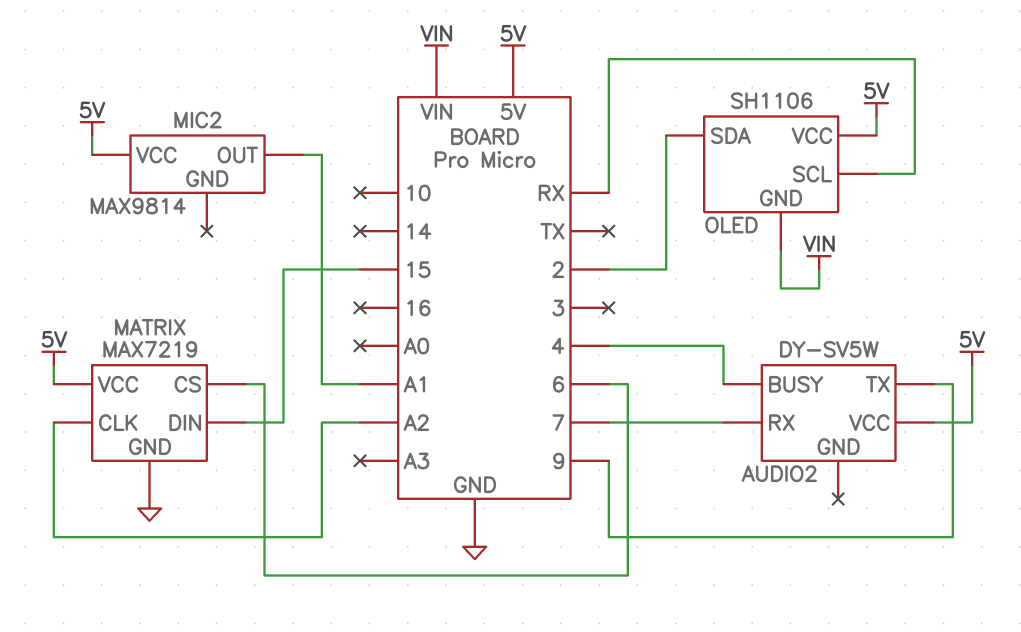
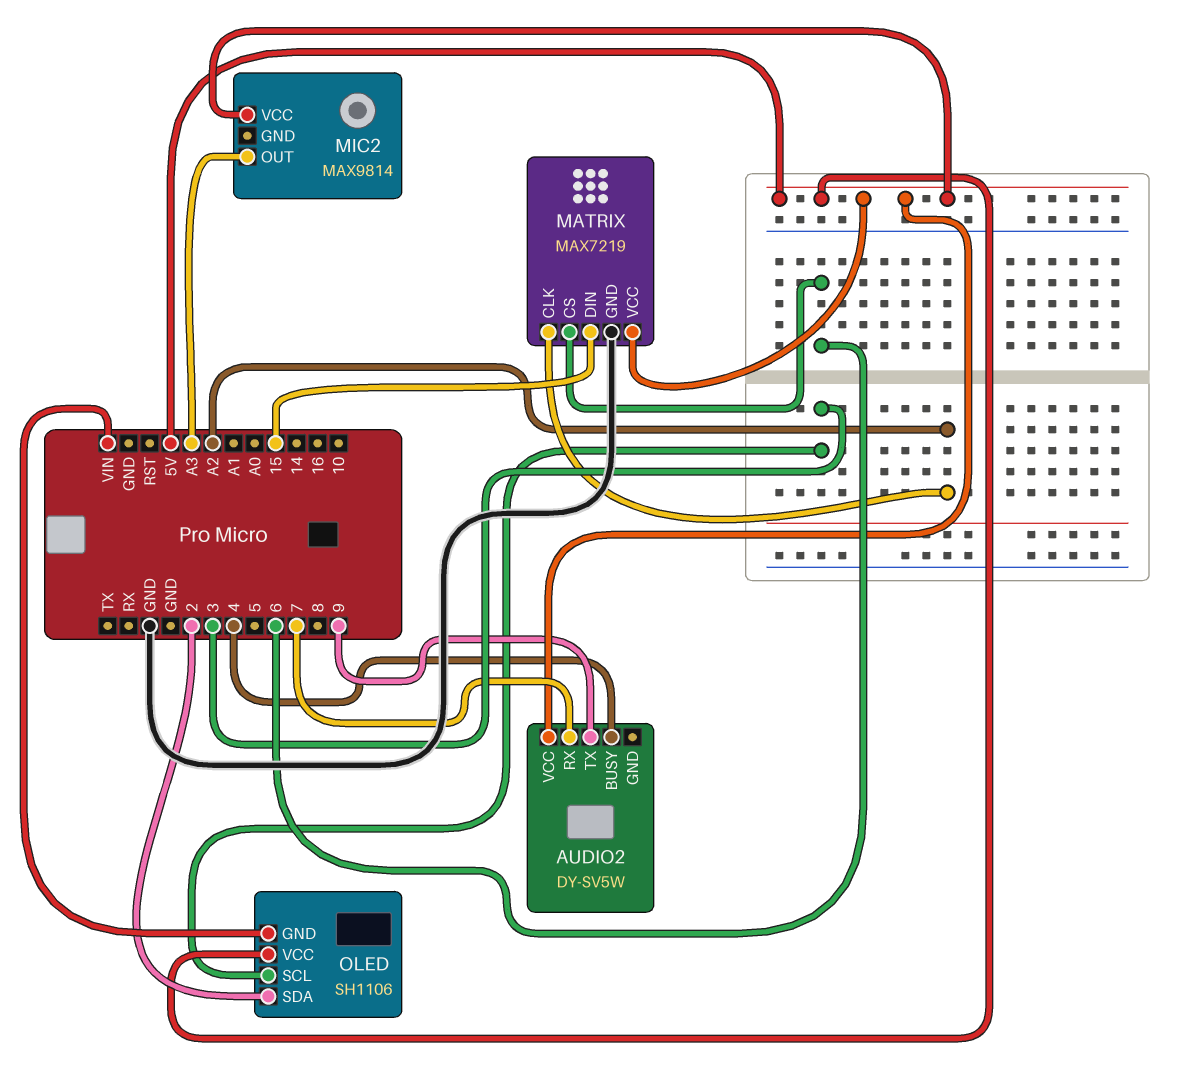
MIC2 pin OUT: A1 -> A3
OLED pin SCL: RX -> 3

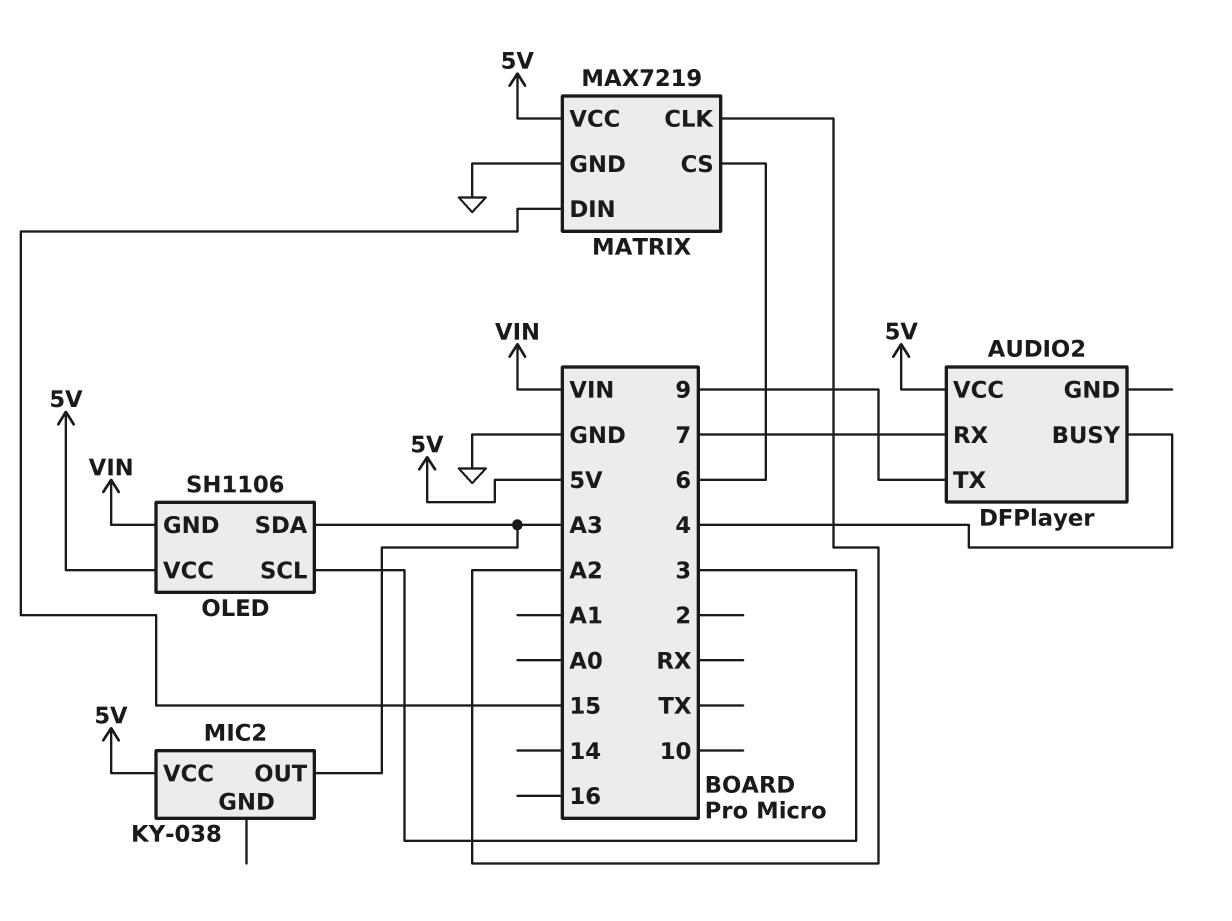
AUDIO2: DY-SV5W -> DFPlayer
MIC2: MAX9814 -> KY-038
OLED pin SDA: 2 -> A3

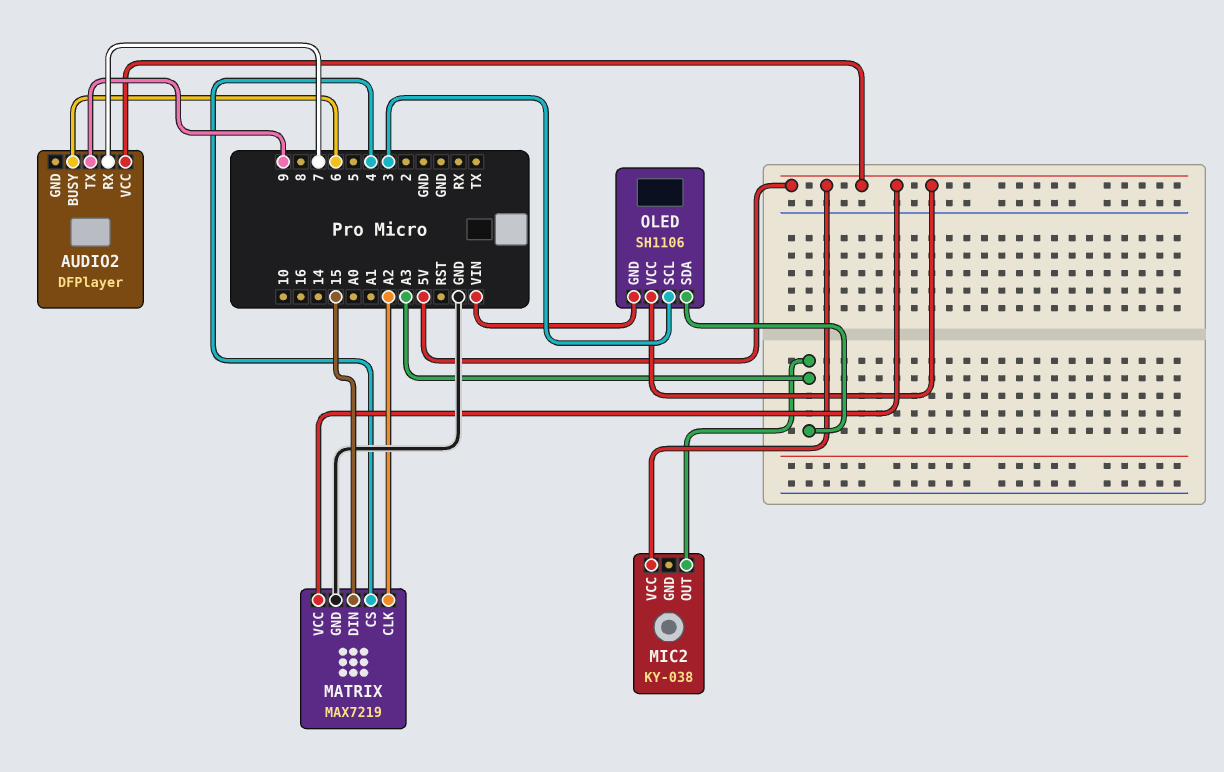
AUDIO2 pin BUSY: 4 -> 6
MATRIX pin CS: 6 -> 4

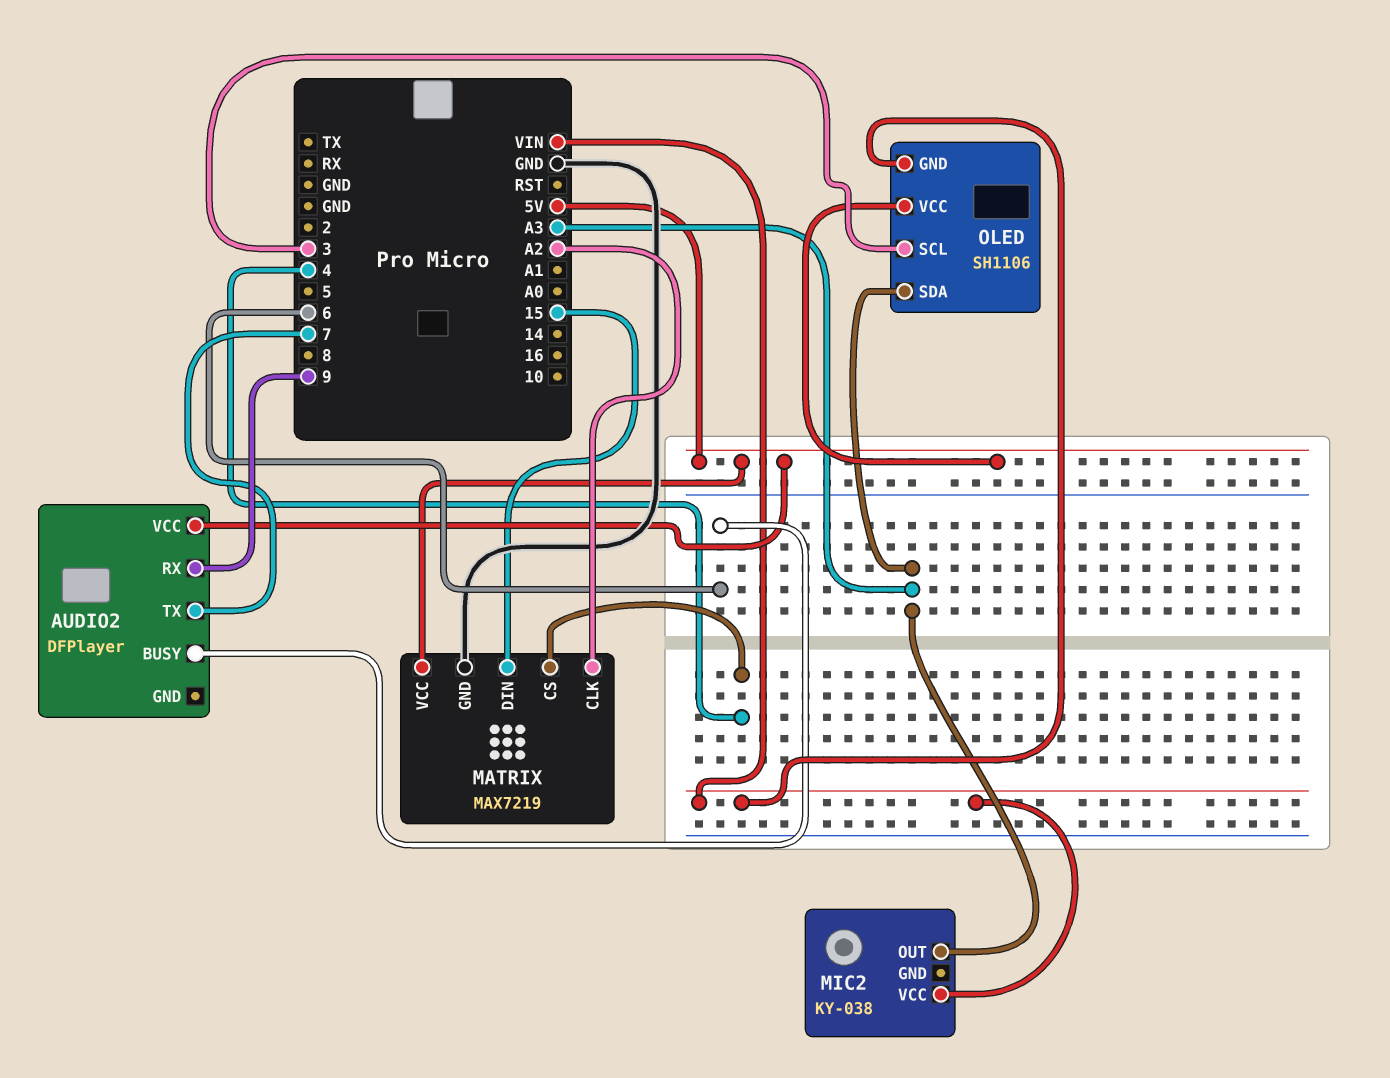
AUDIO2 pin RX: 7 -> 9
AUDIO2 pin TX: 9 -> 7
MIC2 pin VCC: 5V -> VIN

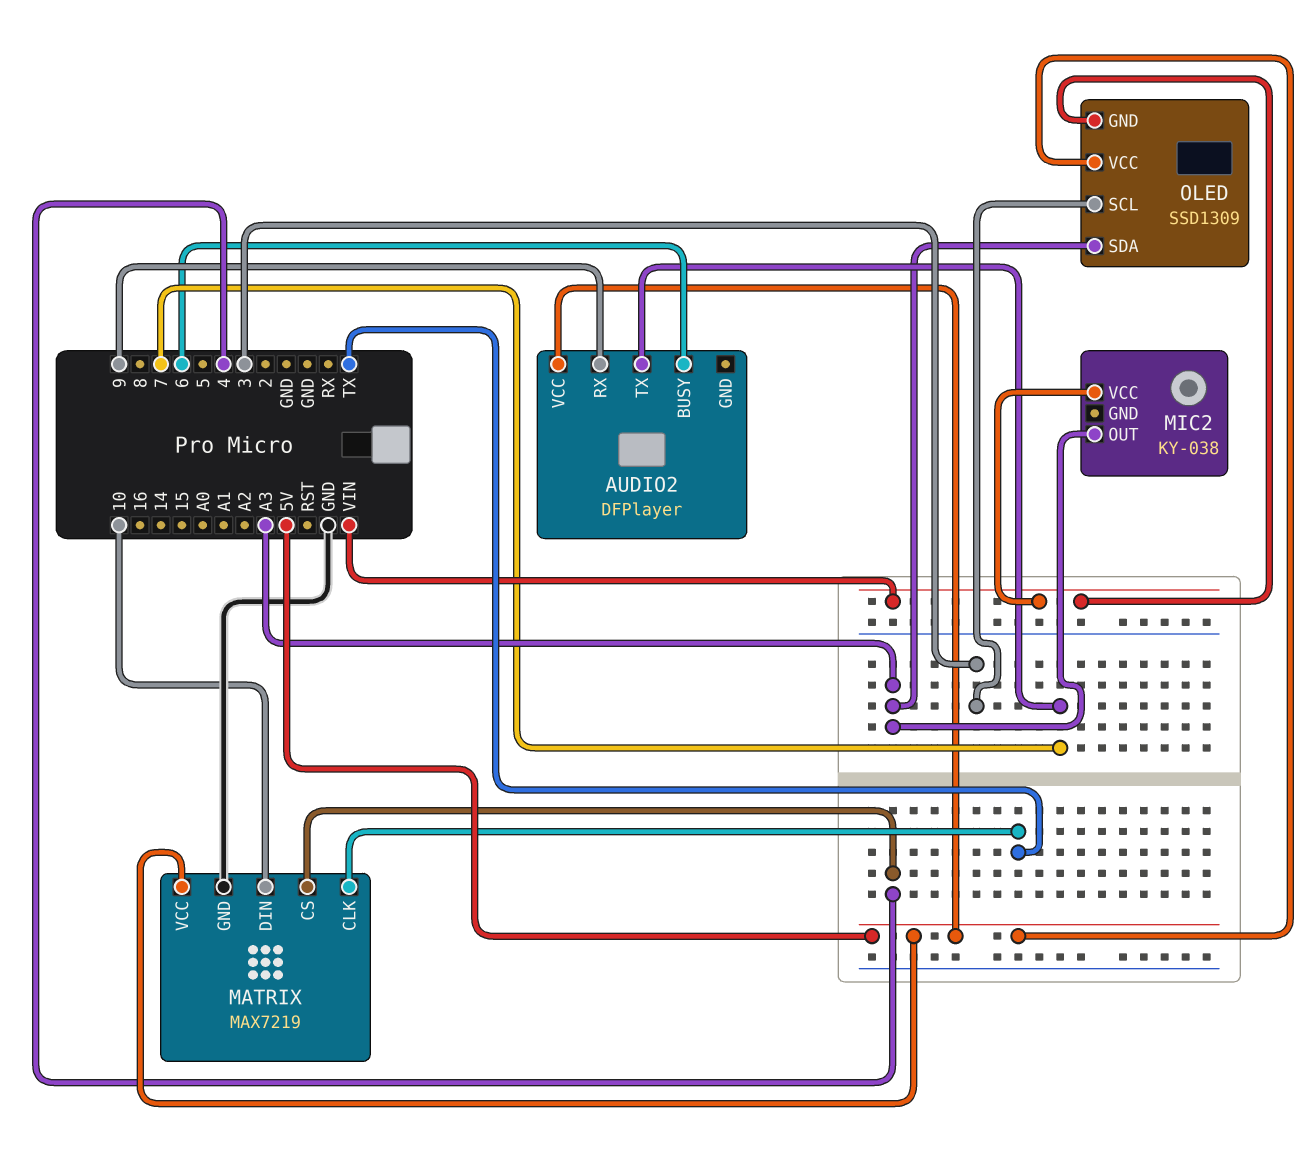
MATRIX pin CLK: A2 -> TX
MATRIX pin DIN: 15 -> 10
OLED: SH1106 -> SSD1309

